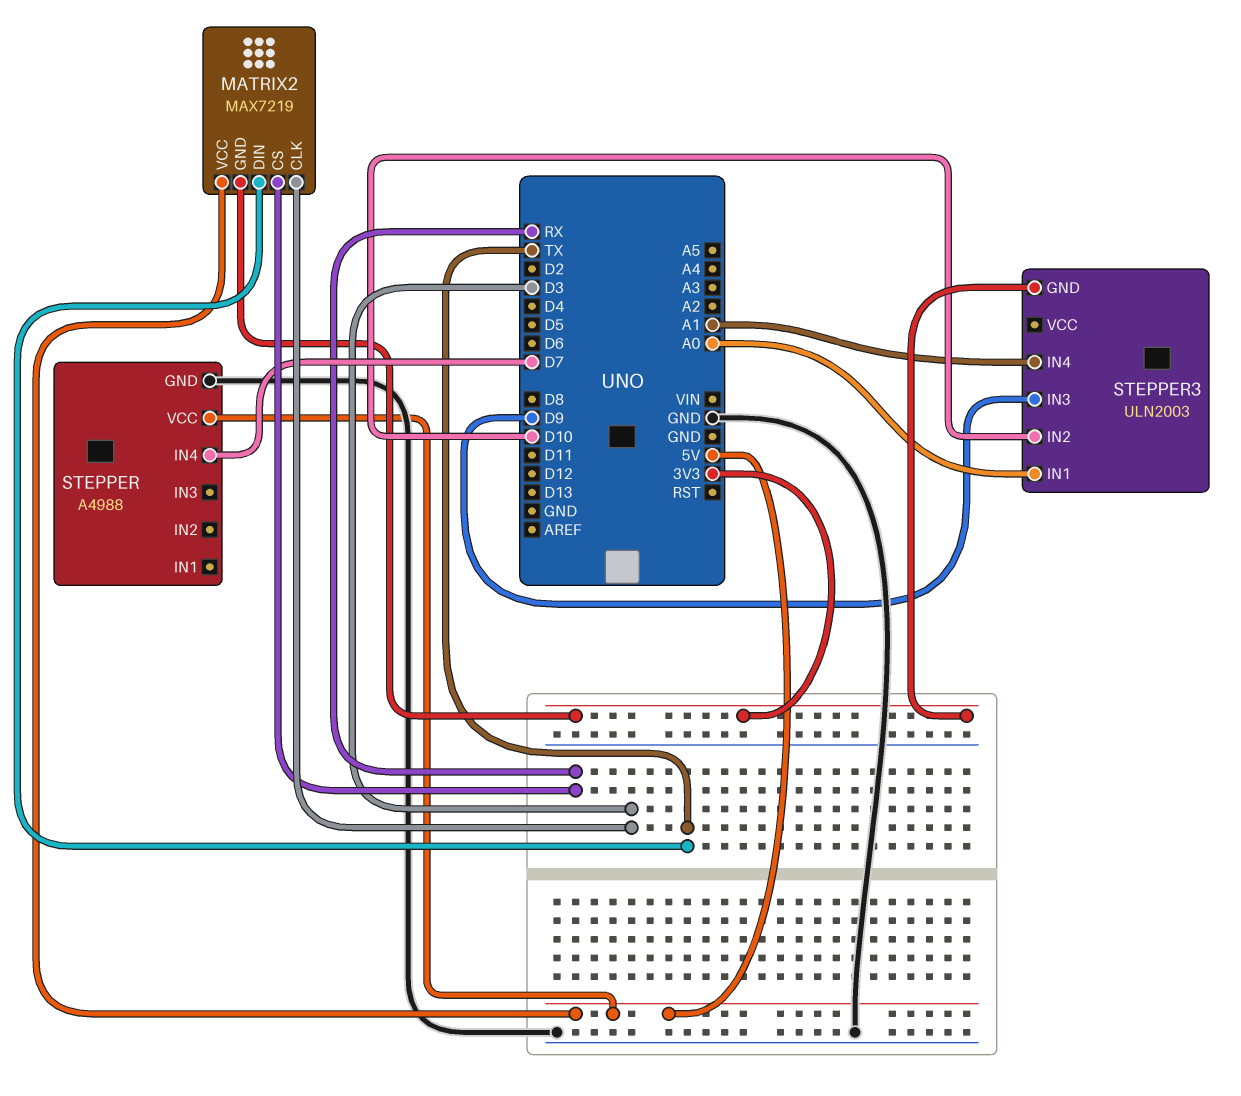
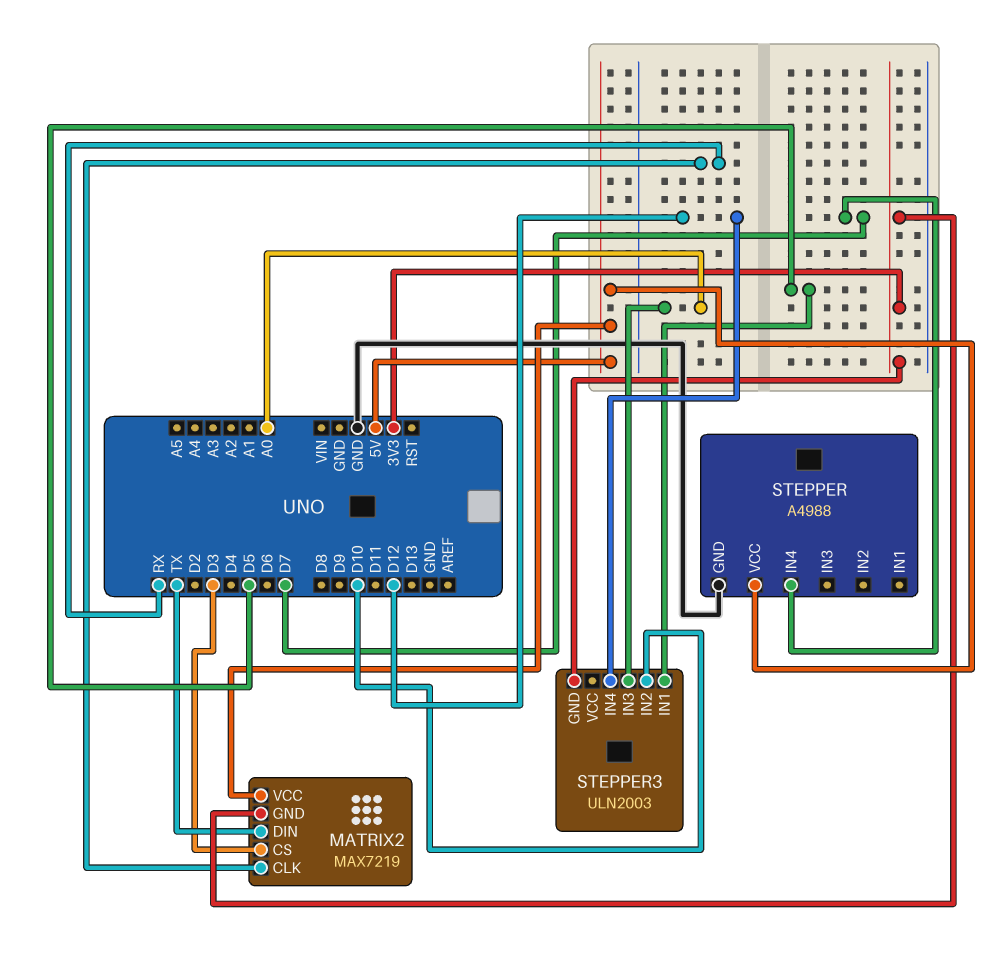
MATRIX2 pin CLK: D3 -> RX
MATRIX2 pin CS: RX -> D3
STEPPER3 pin IN1: A0 -> D5
STEPPER3 pin IN3: D9 -> A0
STEPPER3 pin IN4: A1 -> D12

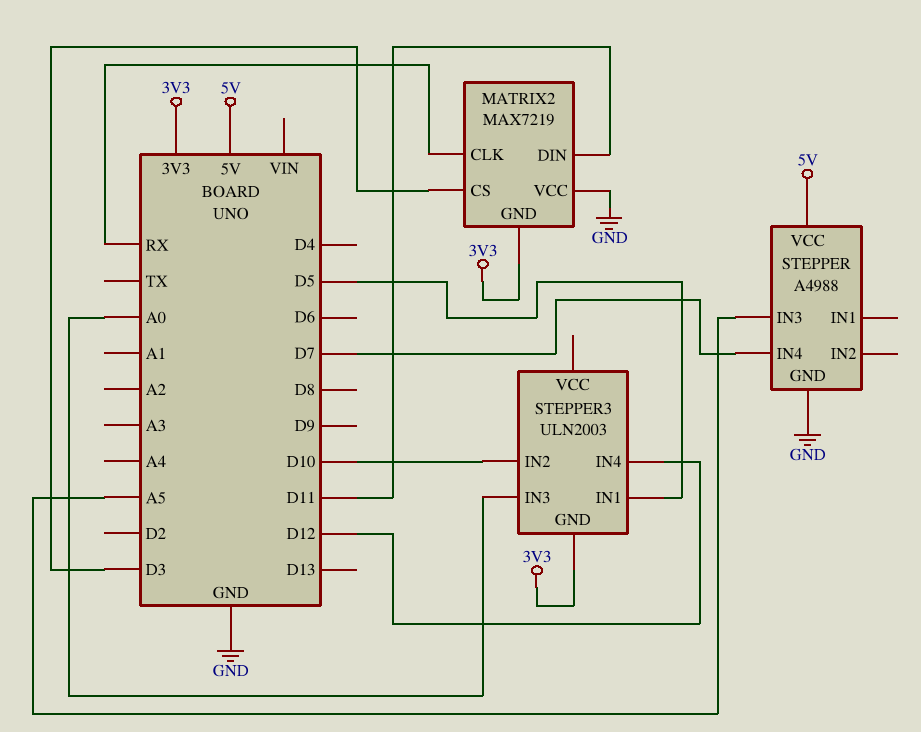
MATRIX2 pin DIN: TX -> D11
MATRIX2 pin VCC: 5V -> GND
STEPPER pin IN3: none -> A5

